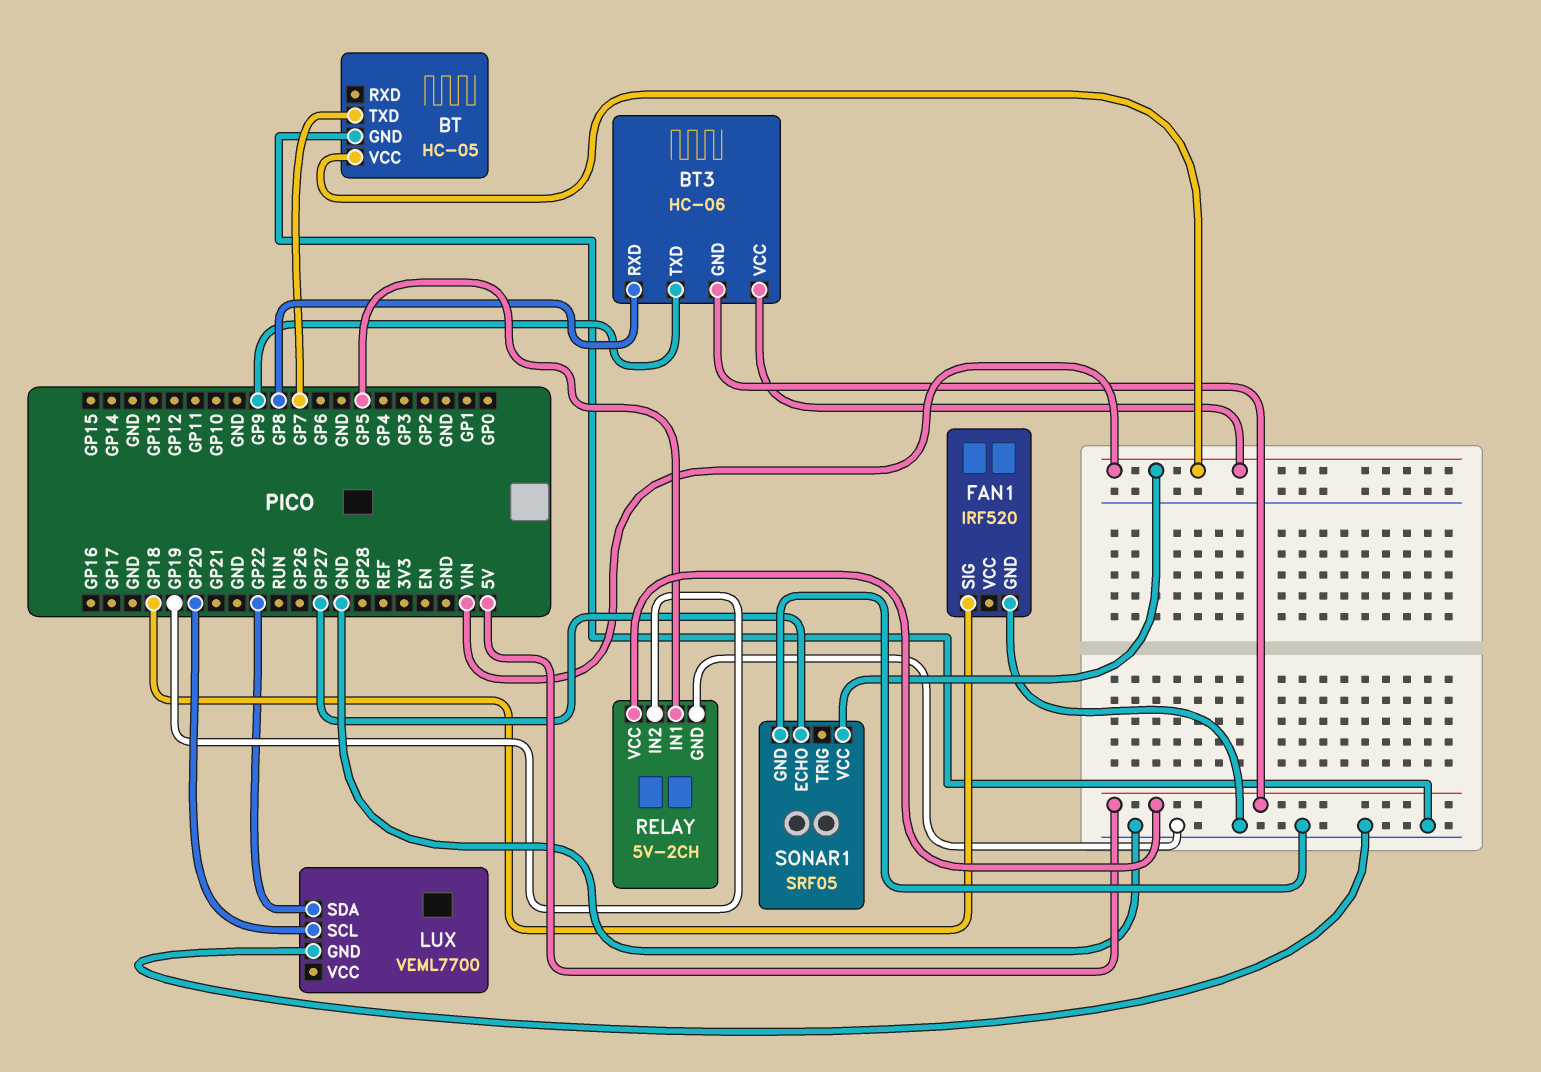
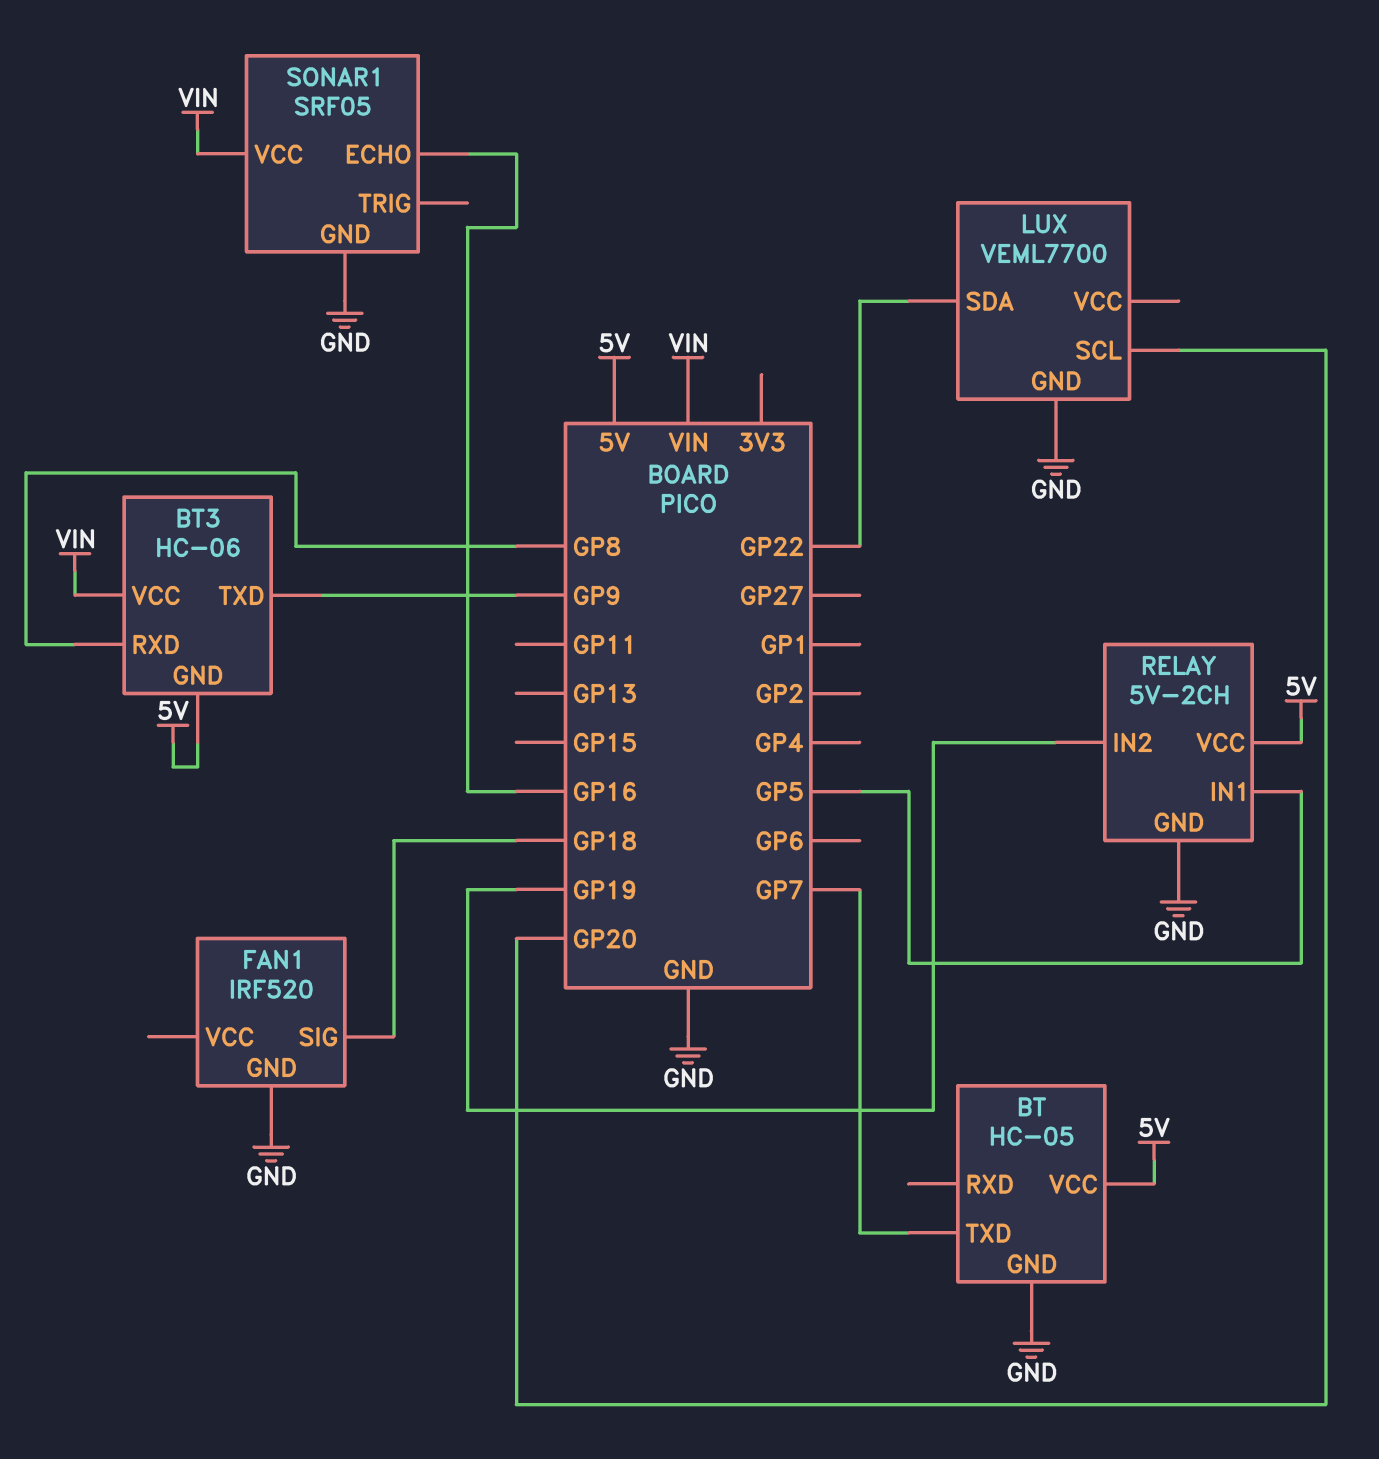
BT pin VCC: VIN -> 5V
SONAR1 pin ECHO: GP27 -> GP16

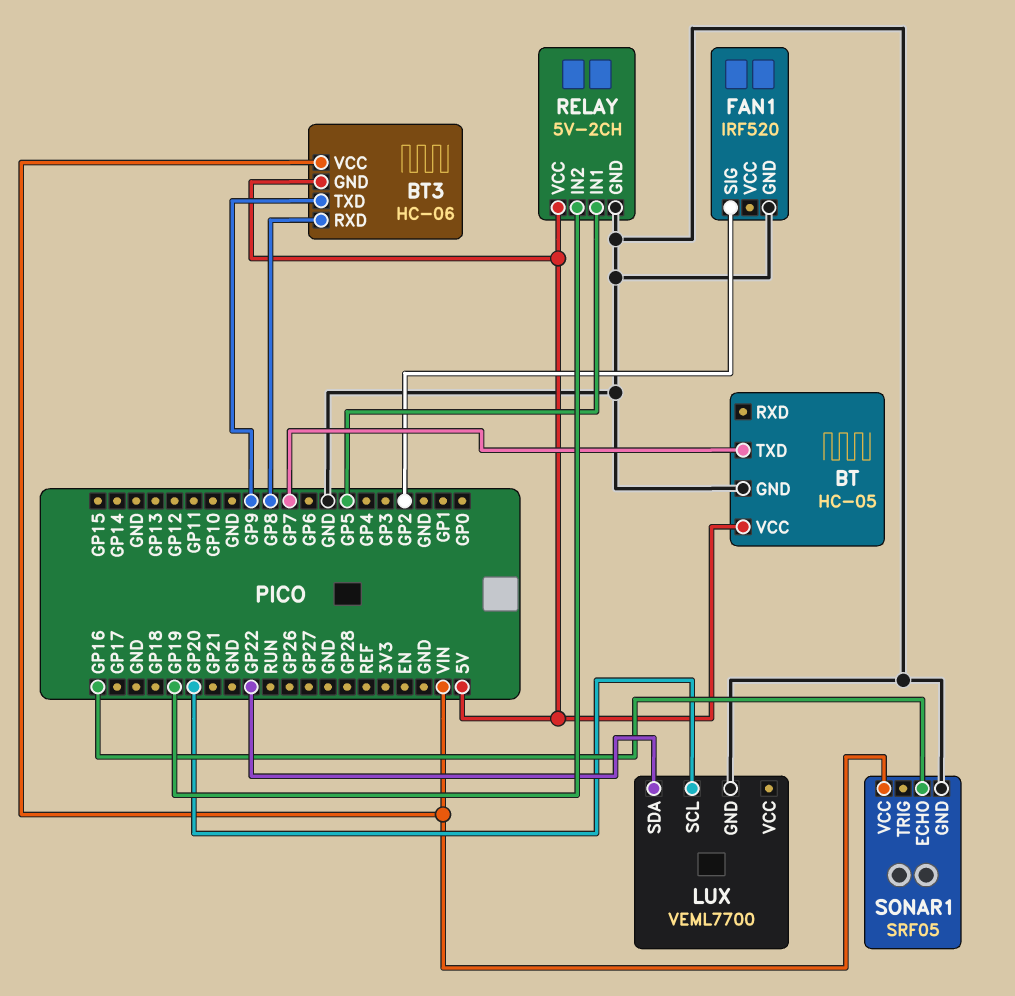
FAN1 pin SIG: GP18 -> GP2

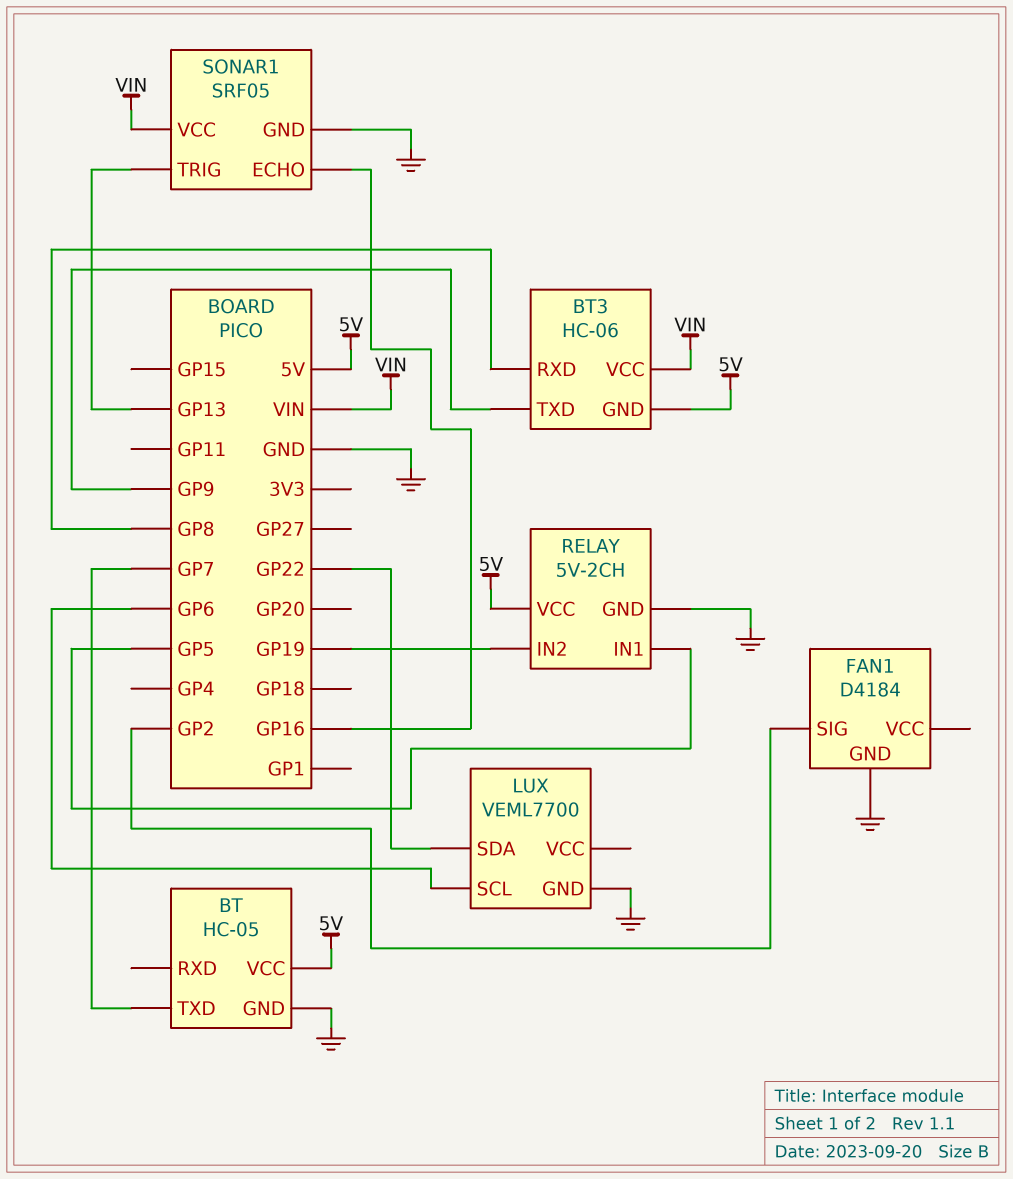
FAN1: IRF520 -> D4184
LUX pin SCL: GP20 -> GP6
SONAR1 pin TRIG: none -> GP13

